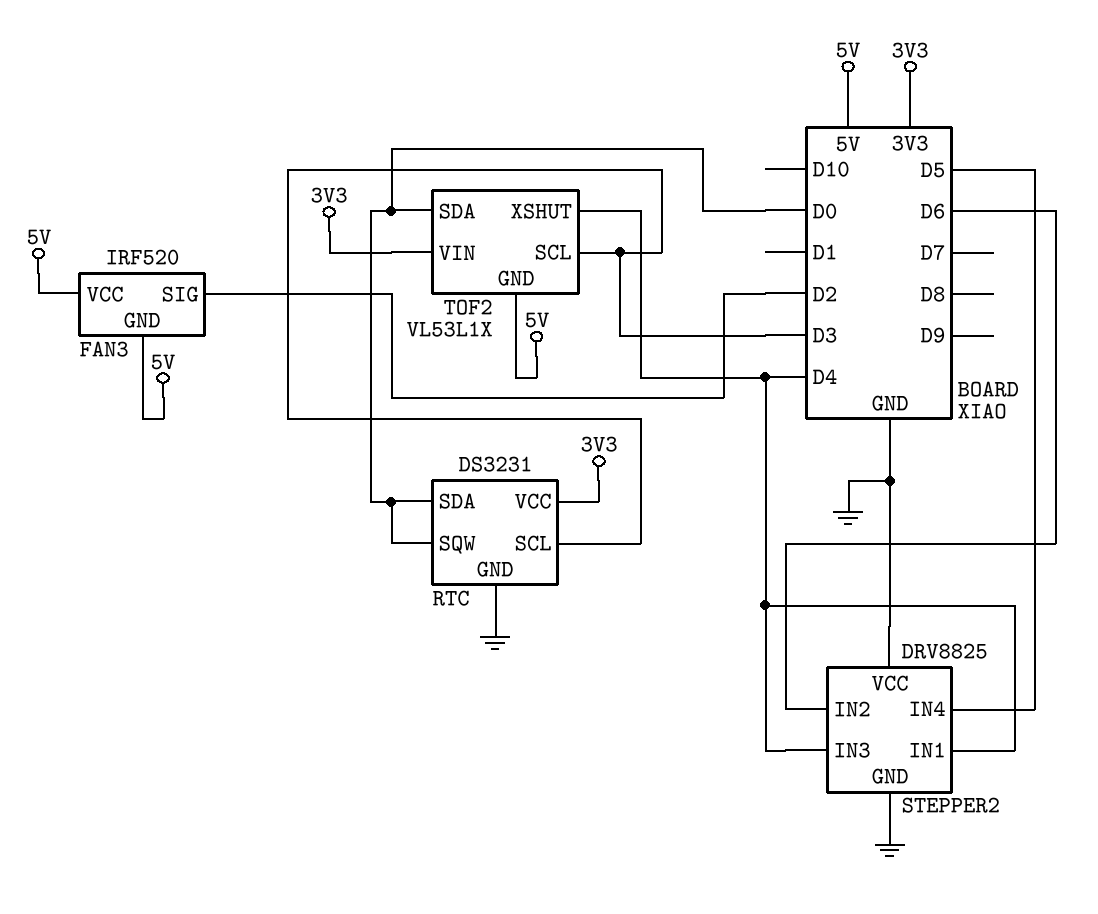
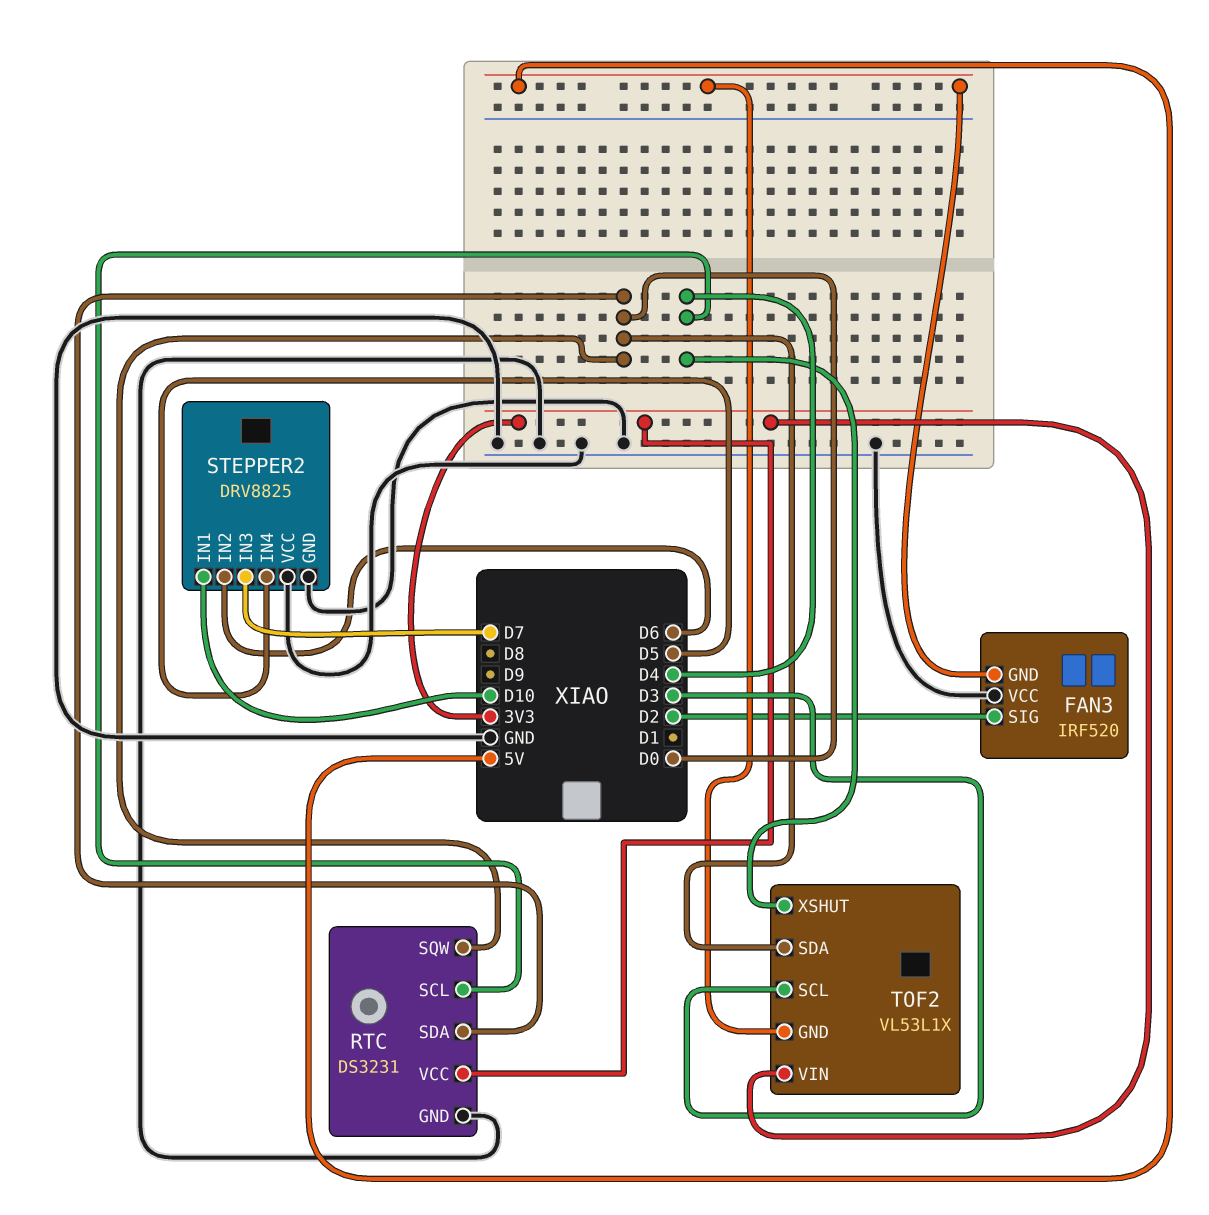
FAN3 pin VCC: 5V -> GND
RTC pin SCL: D3 -> D4
STEPPER2 pin IN1: D4 -> D10
STEPPER2 pin IN3: D4 -> D7

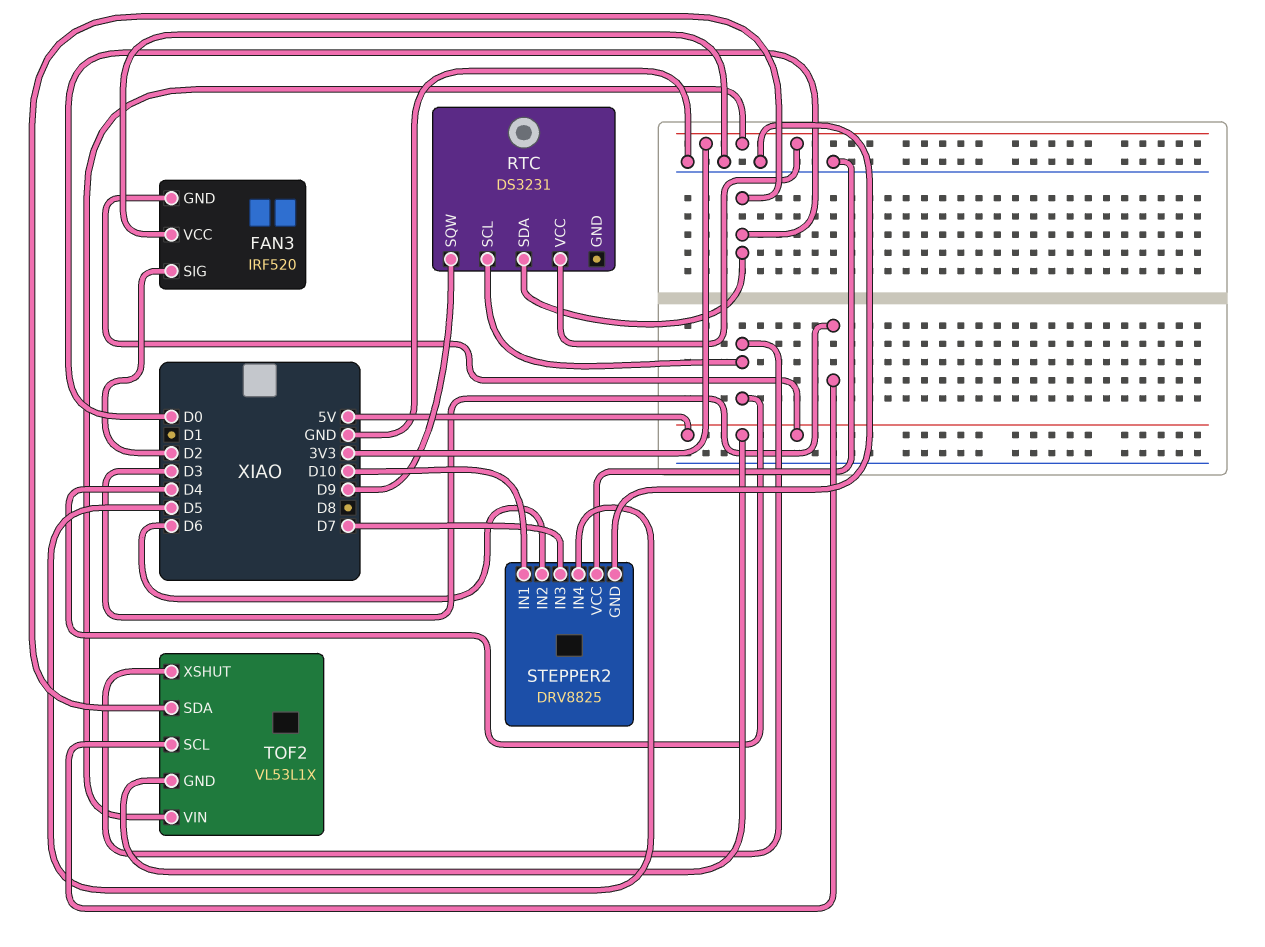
RTC pin GND: GND -> none
RTC pin SQW: D0 -> D9

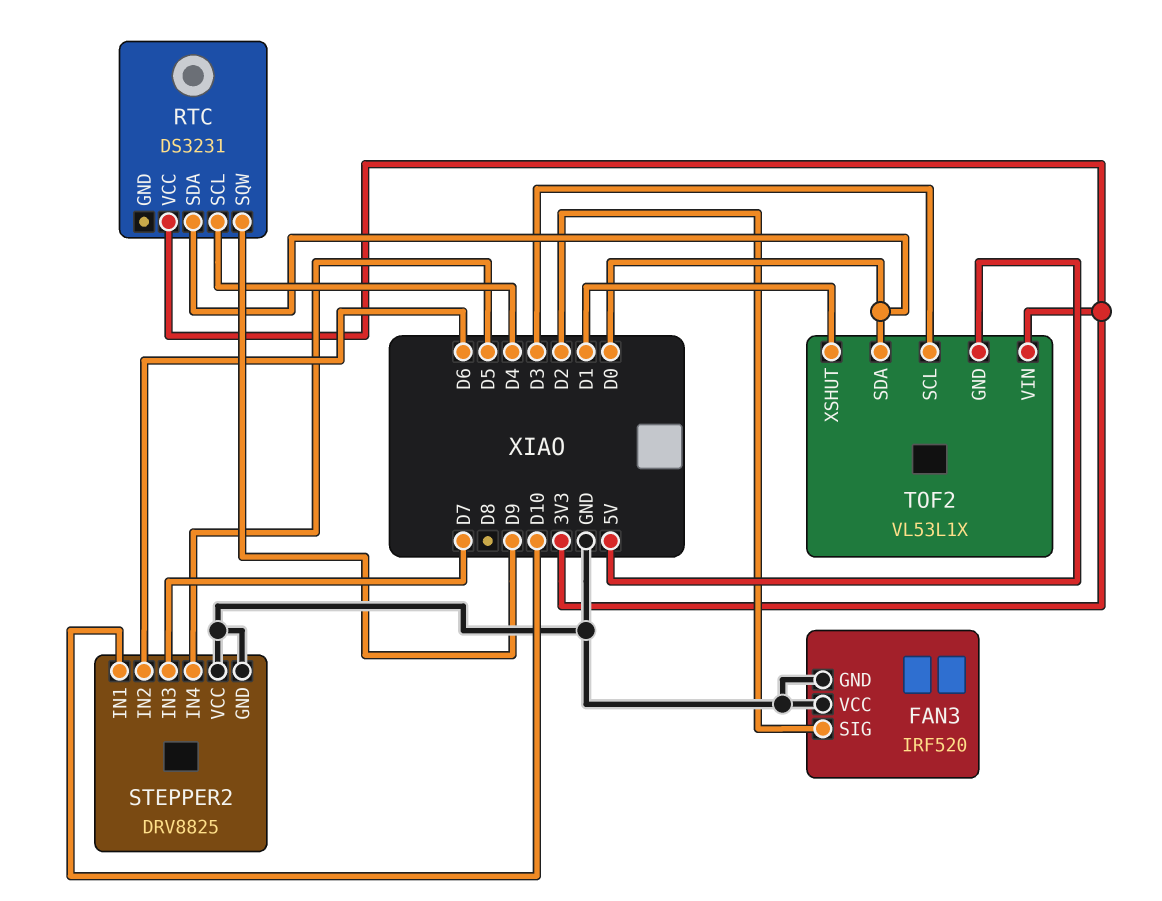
FAN3 pin GND: 5V -> GND
TOF2 pin XSHUT: D4 -> D1

